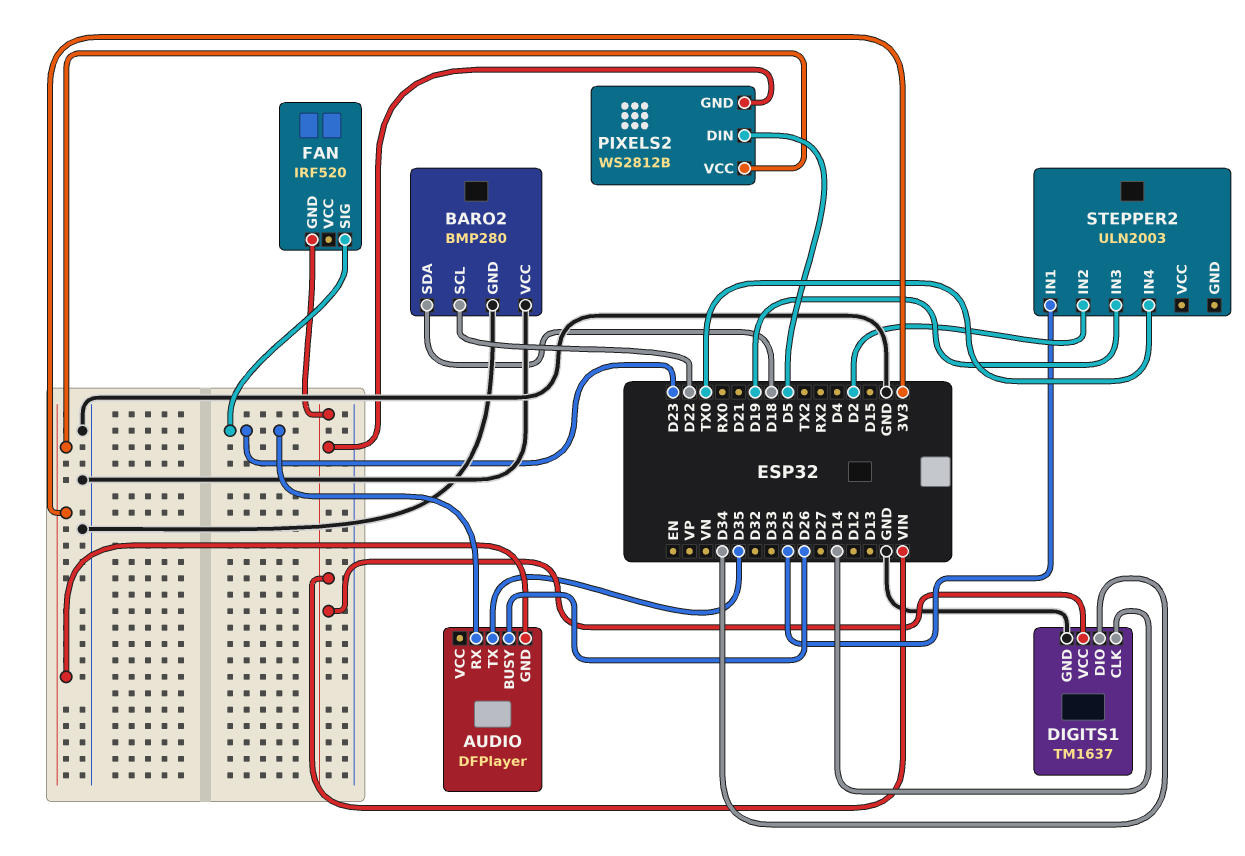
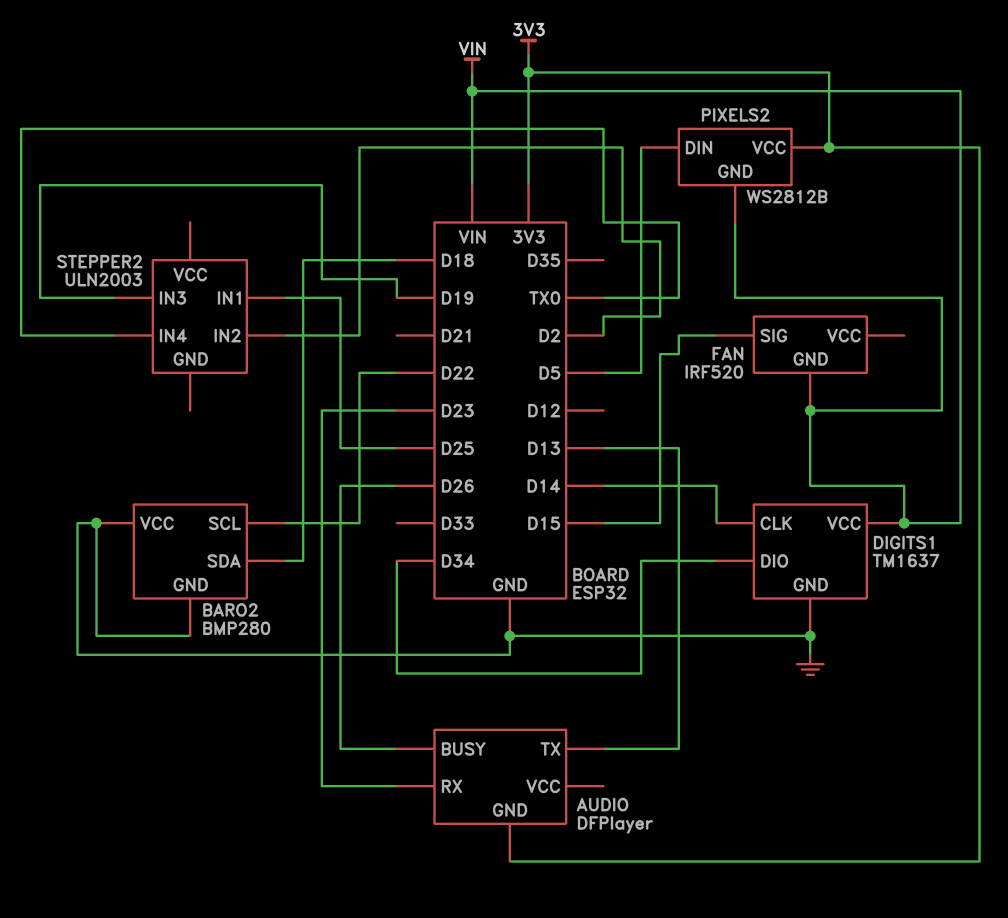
AUDIO pin TX: D35 -> D13
FAN pin SIG: D23 -> D15

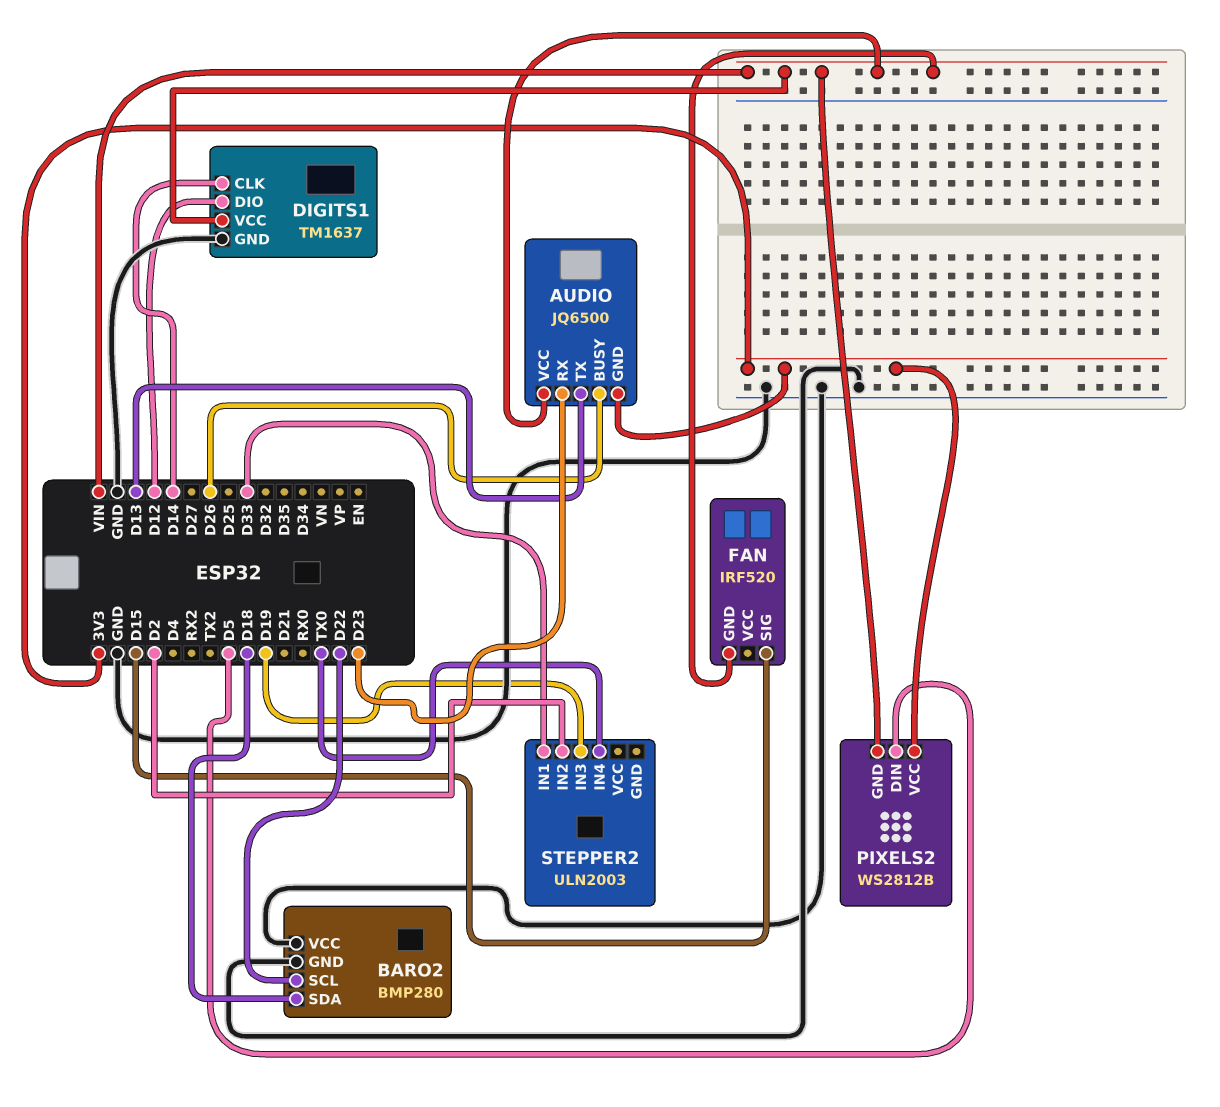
AUDIO: DFPlayer -> JQ6500
AUDIO pin VCC: none -> VIN
DIGITS1 pin DIO: D34 -> D12
STEPPER2 pin IN1: D25 -> D33

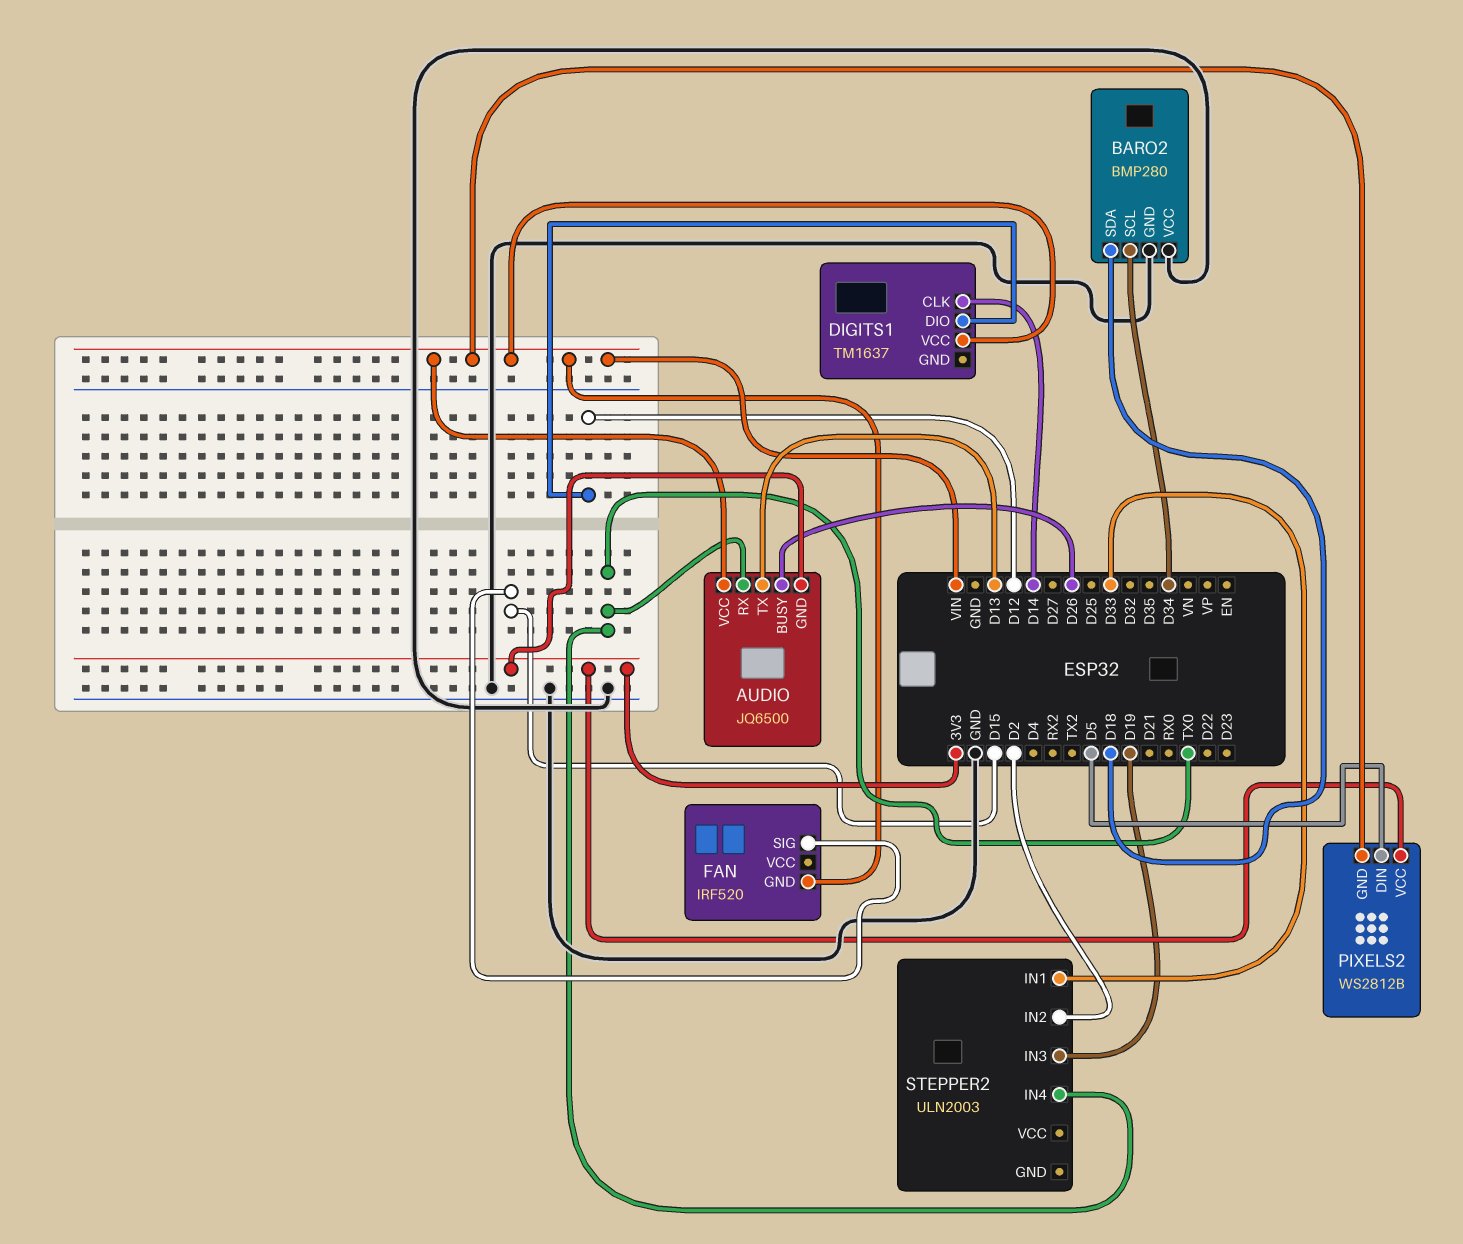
AUDIO pin RX: D23 -> TX0
BARO2 pin SCL: D22 -> D34
DIGITS1 pin GND: GND -> none

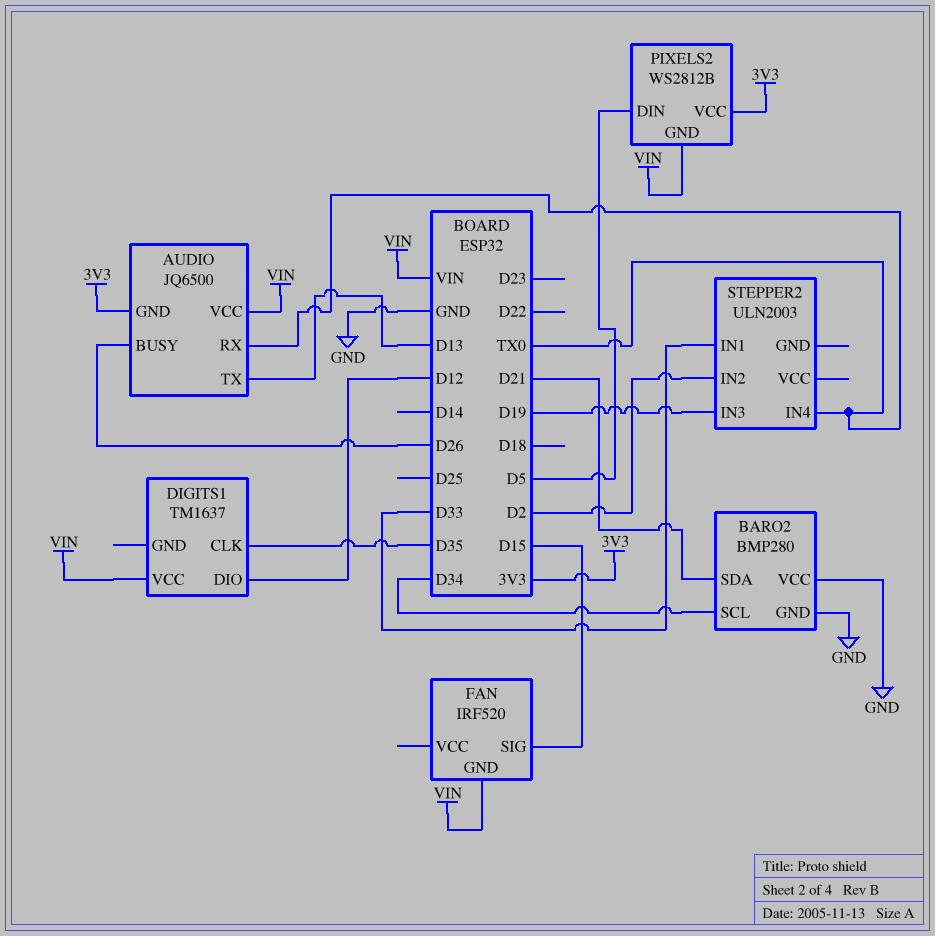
BARO2 pin SDA: D18 -> D21
DIGITS1 pin CLK: D14 -> D35

